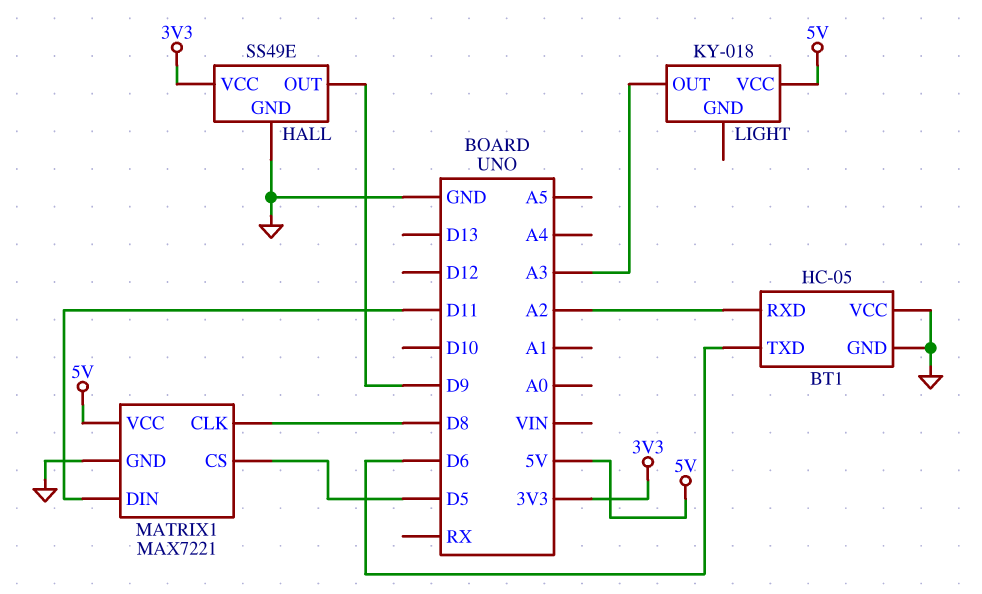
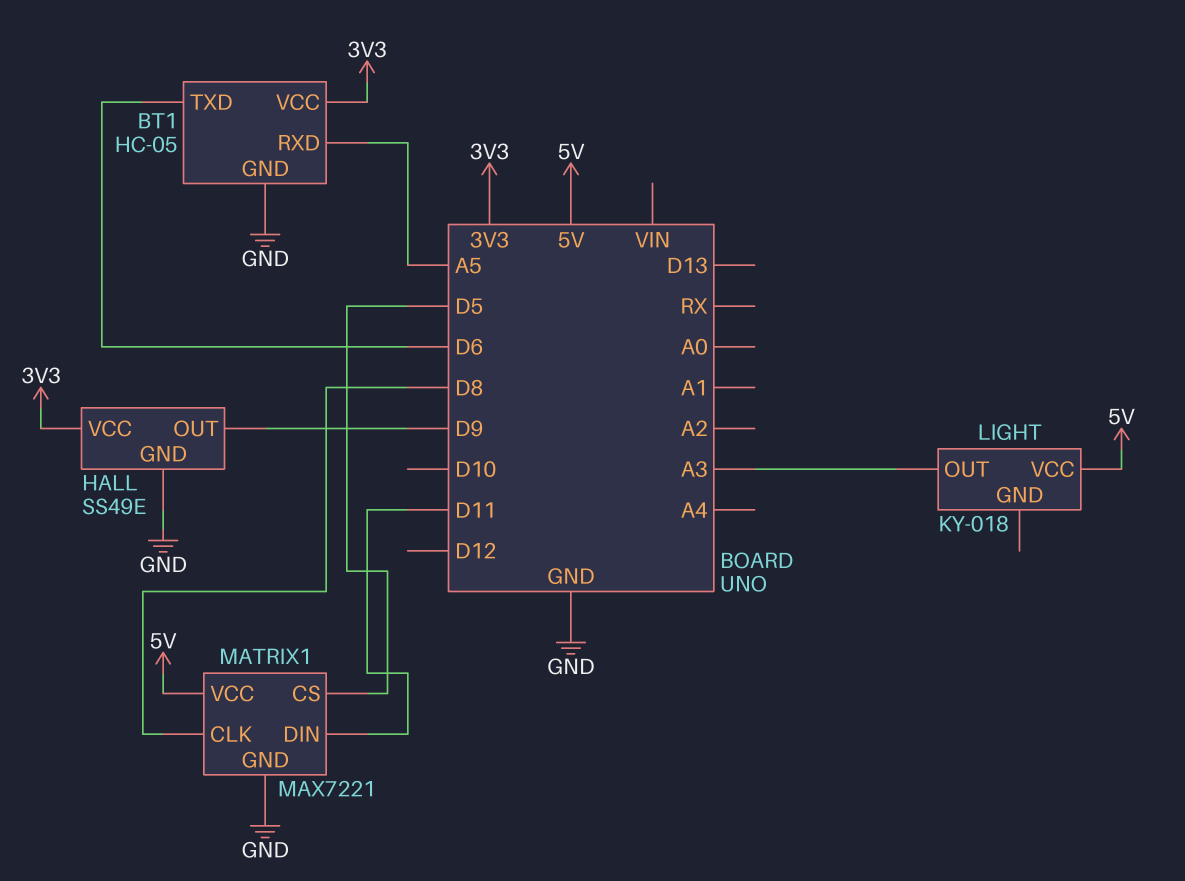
BT1 pin RXD: A2 -> A5
BT1 pin VCC: GND -> 3V3

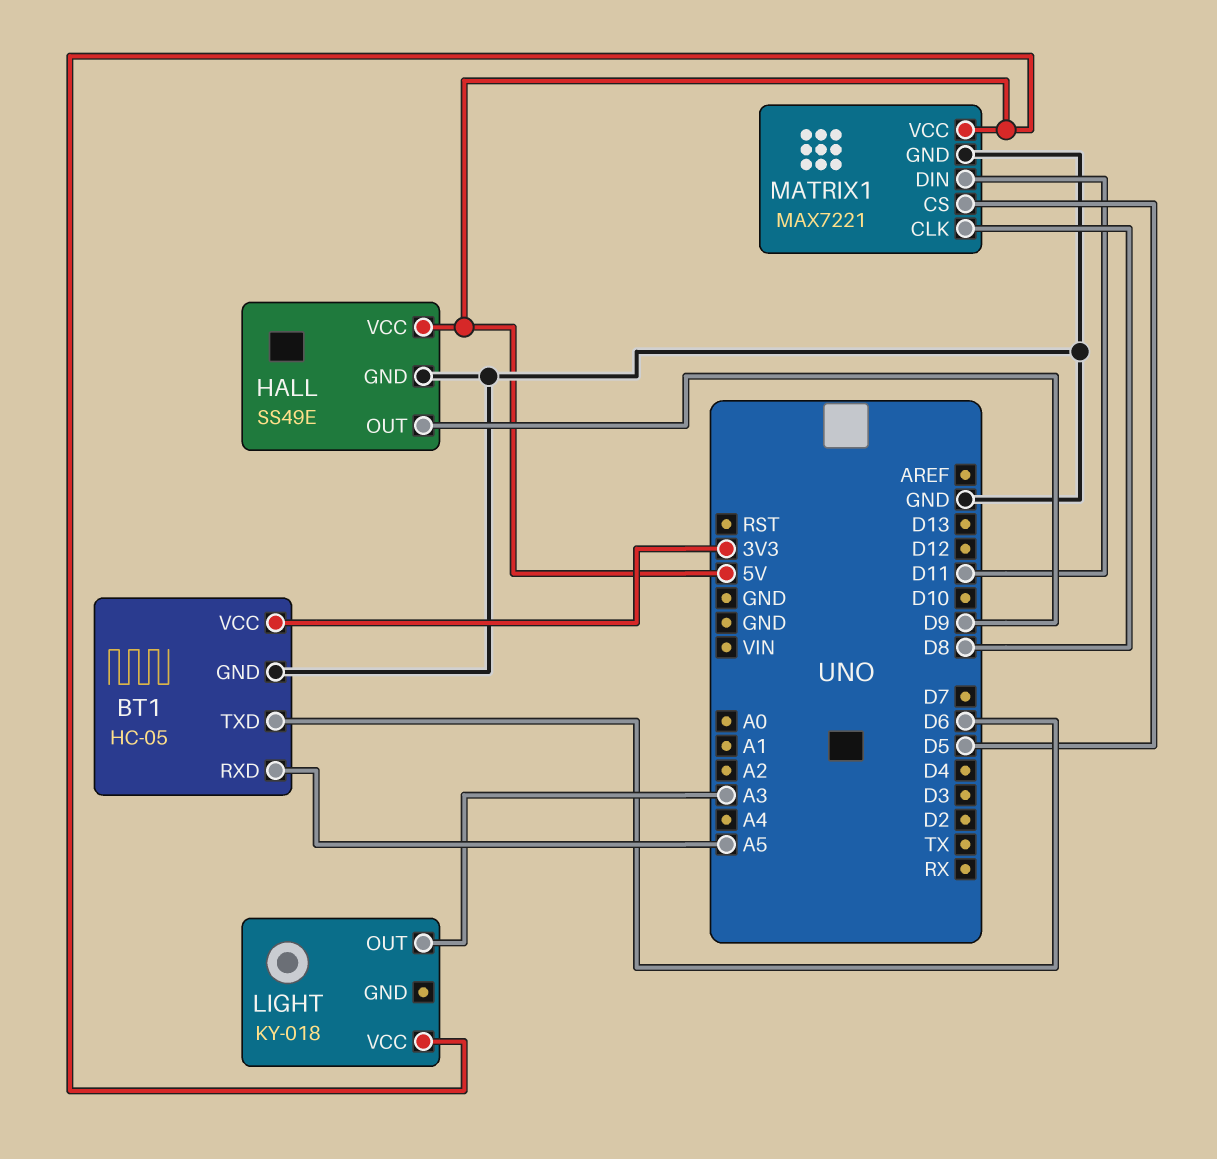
HALL pin VCC: 3V3 -> 5V

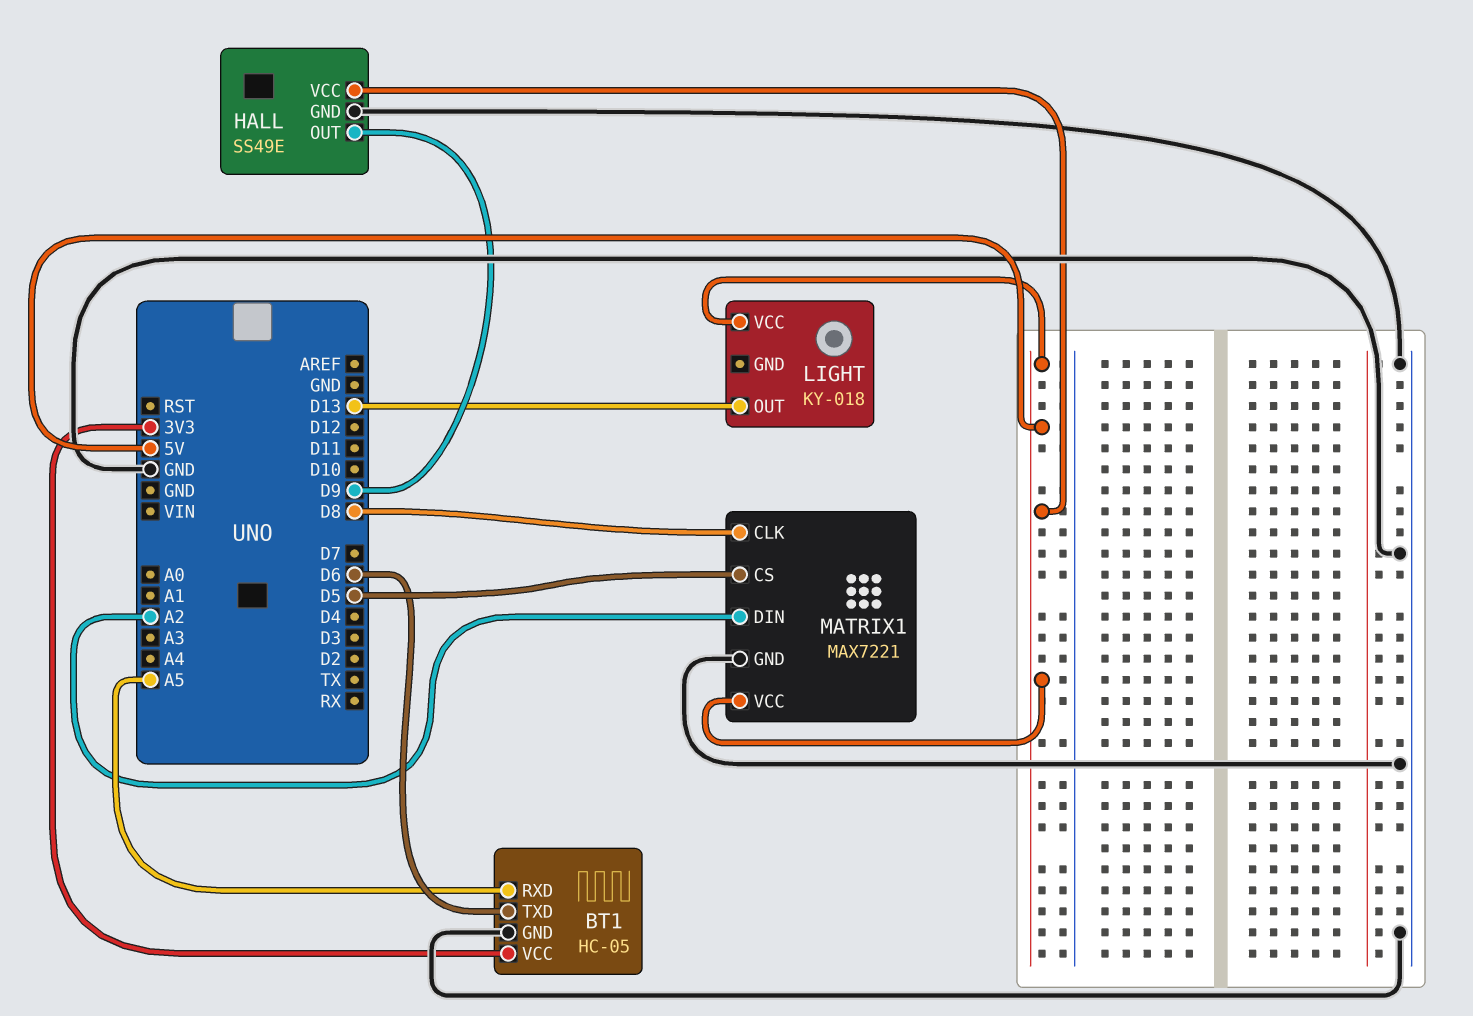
LIGHT pin OUT: A3 -> D13
MATRIX1 pin DIN: D11 -> A2

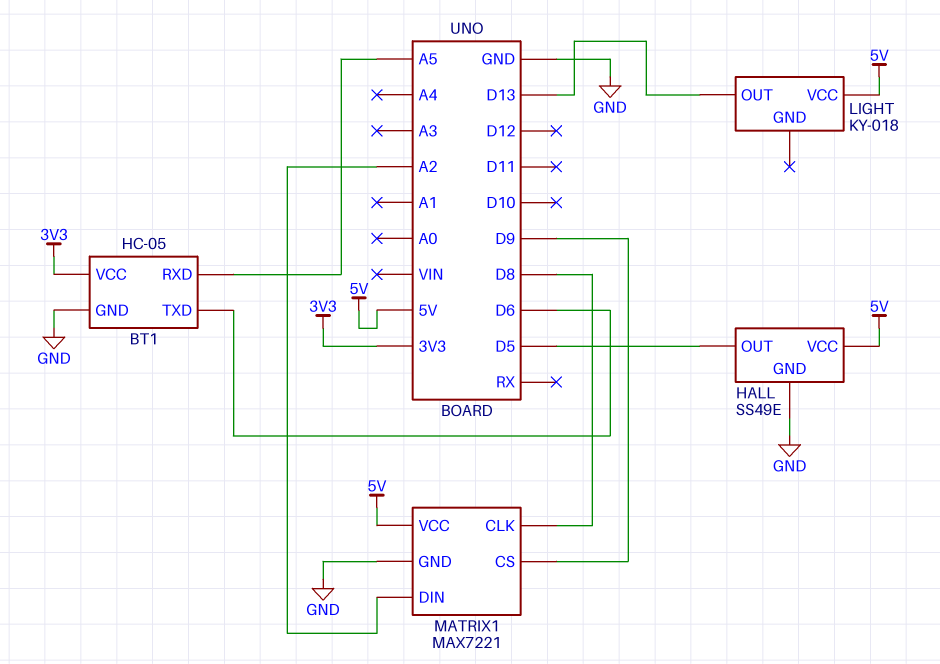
HALL pin OUT: D9 -> D5
MATRIX1 pin CS: D5 -> D9

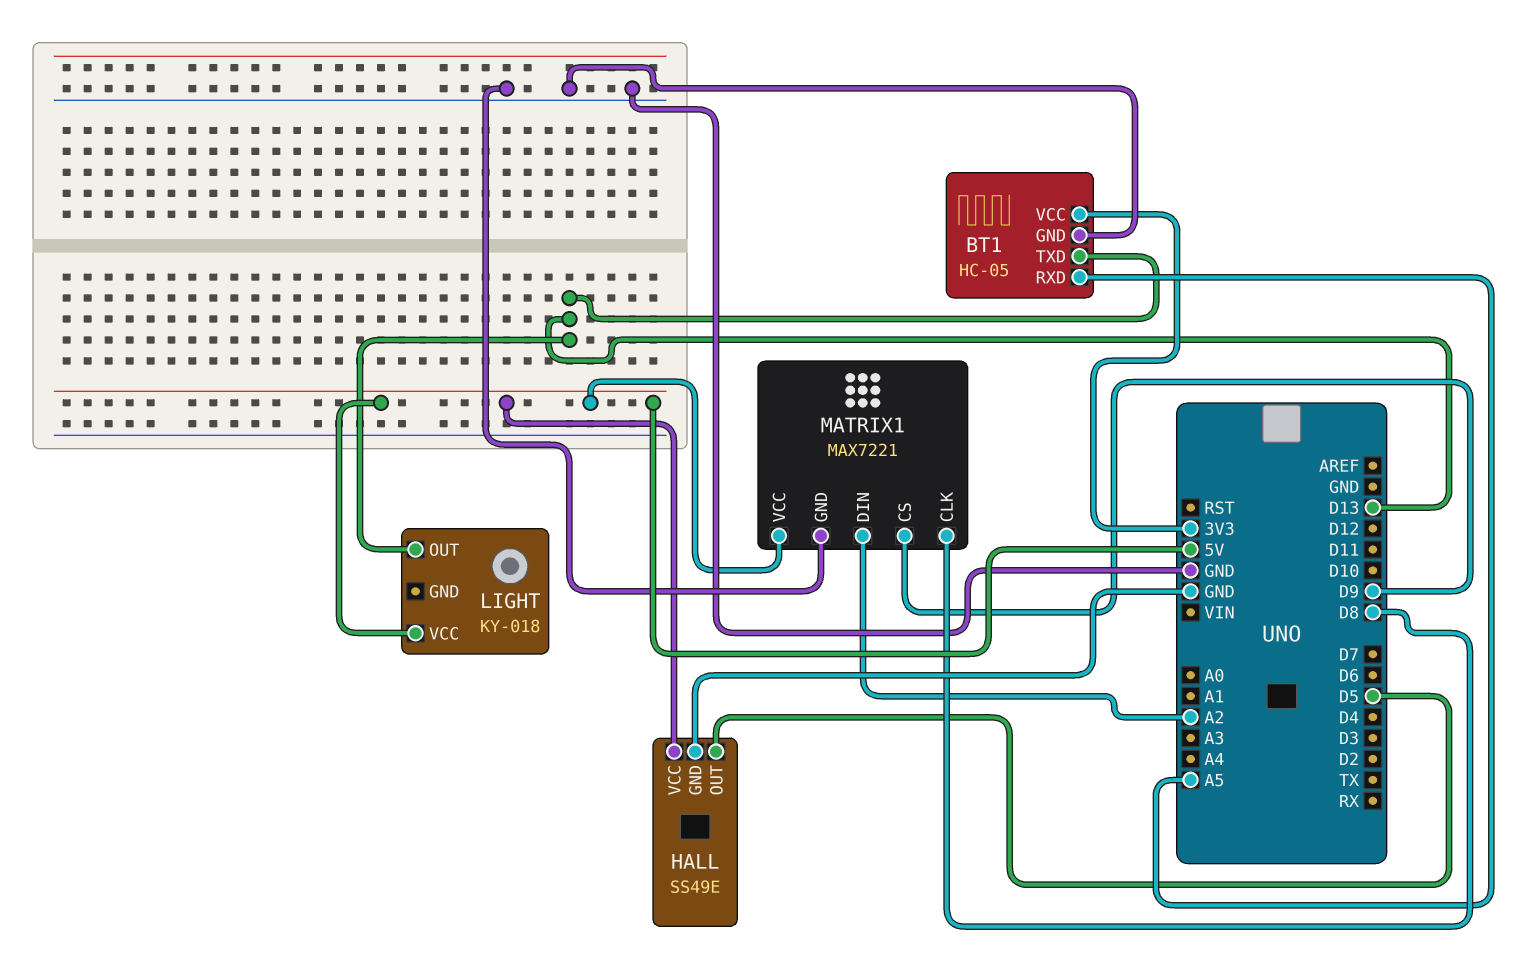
BT1 pin TXD: D6 -> D13

